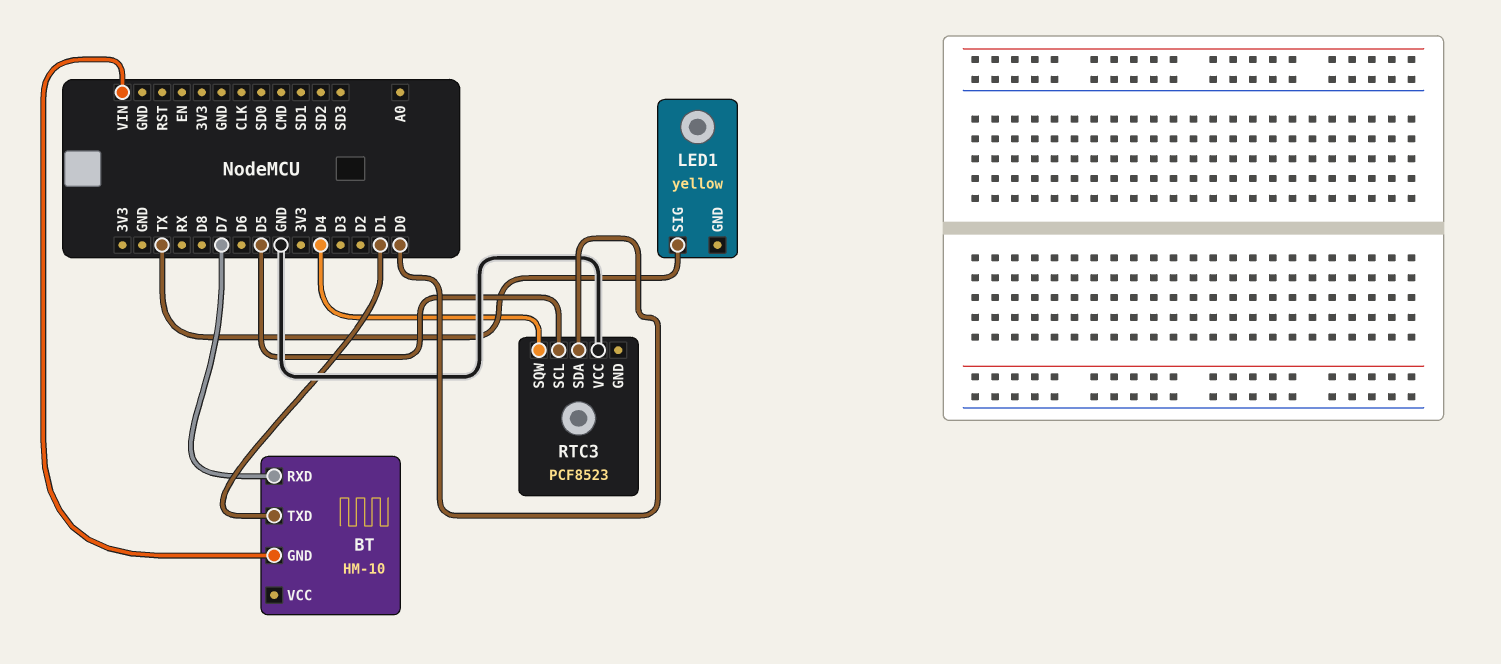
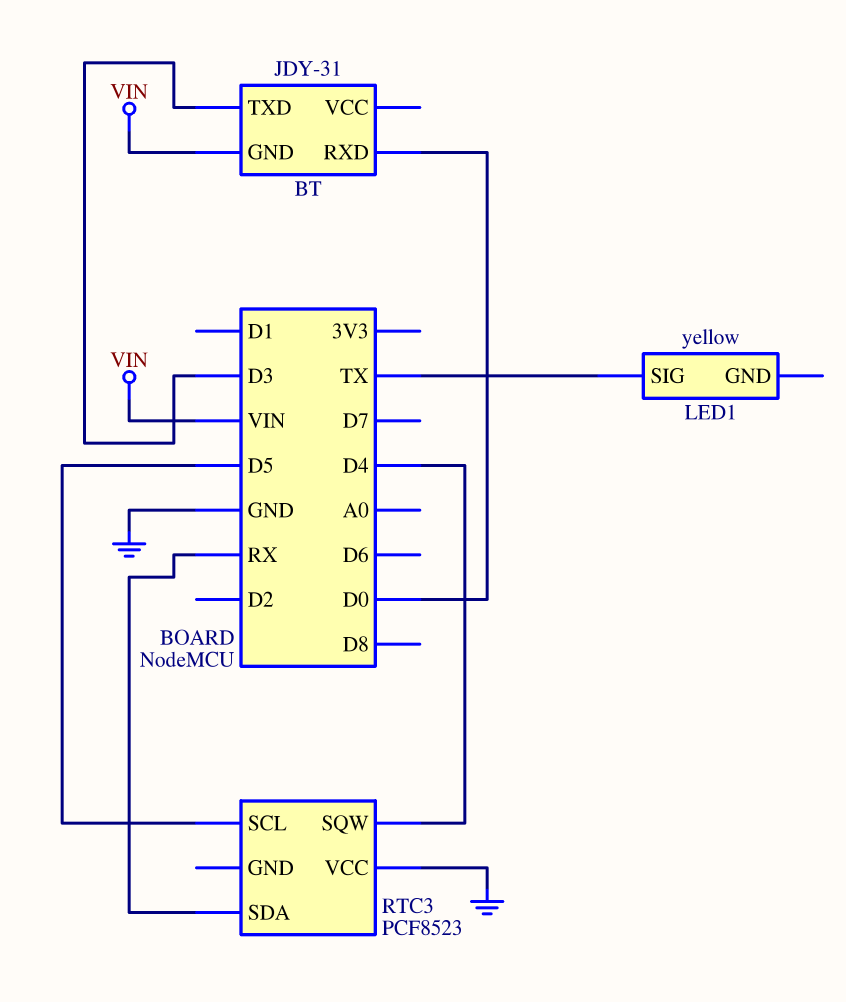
BT: HM-10 -> JDY-31
BT pin RXD: D7 -> D0
BT pin TXD: D1 -> D3
RTC3 pin SDA: D0 -> RX

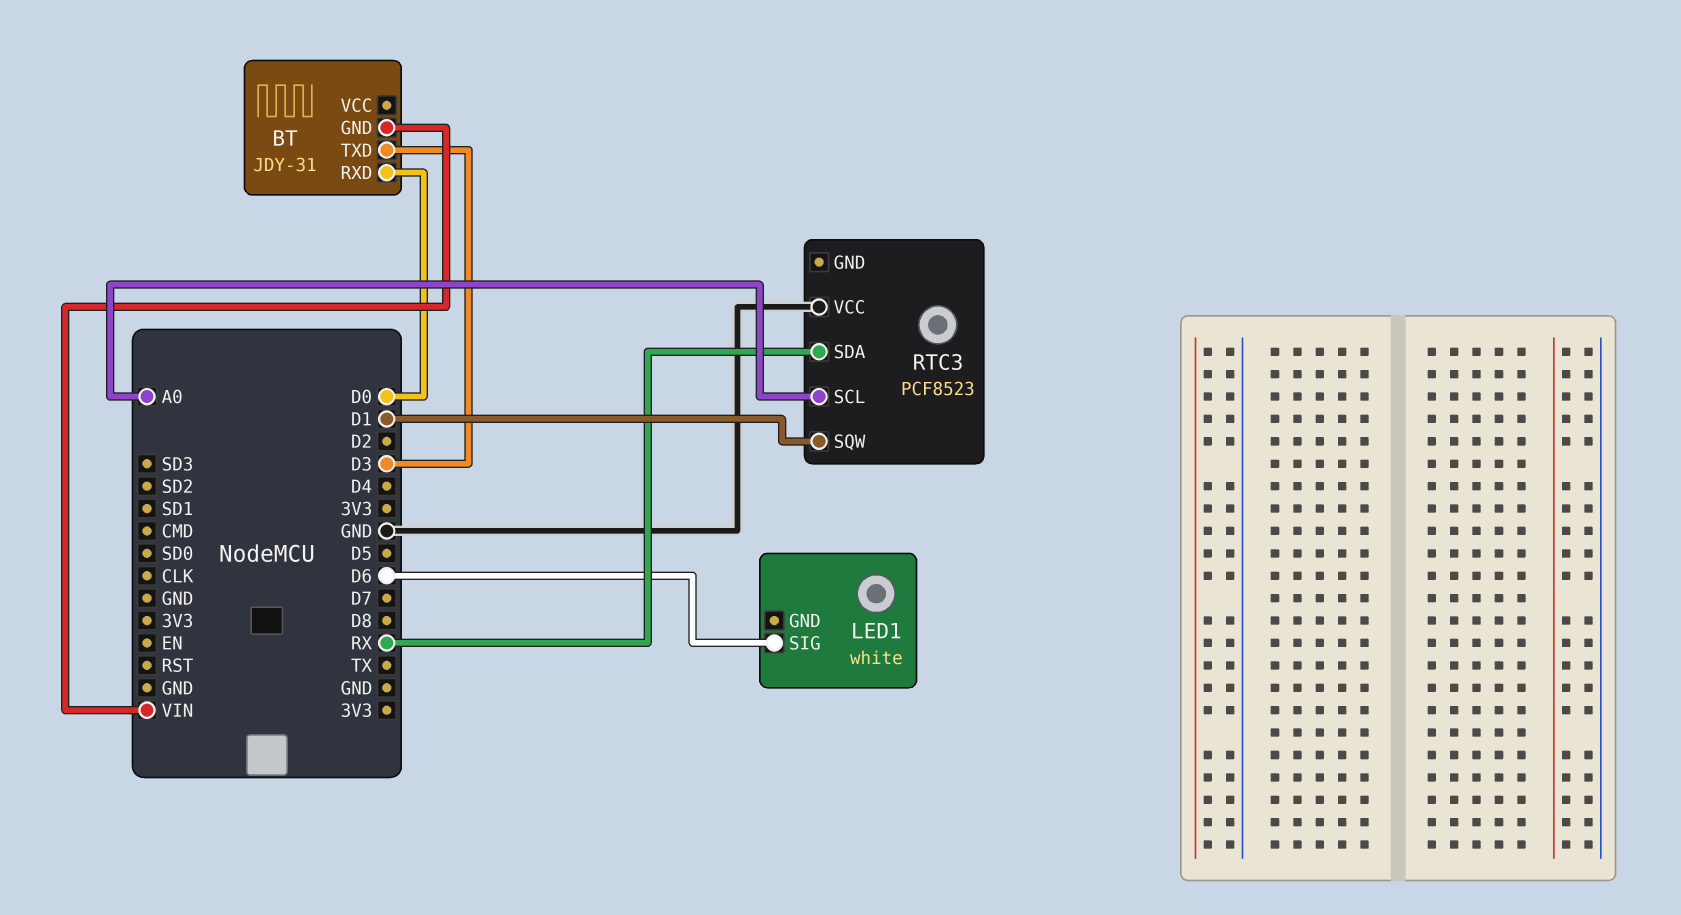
LED1: yellow -> white
LED1 pin SIG: TX -> D6
RTC3 pin SCL: D5 -> A0
RTC3 pin SQW: D4 -> D1

